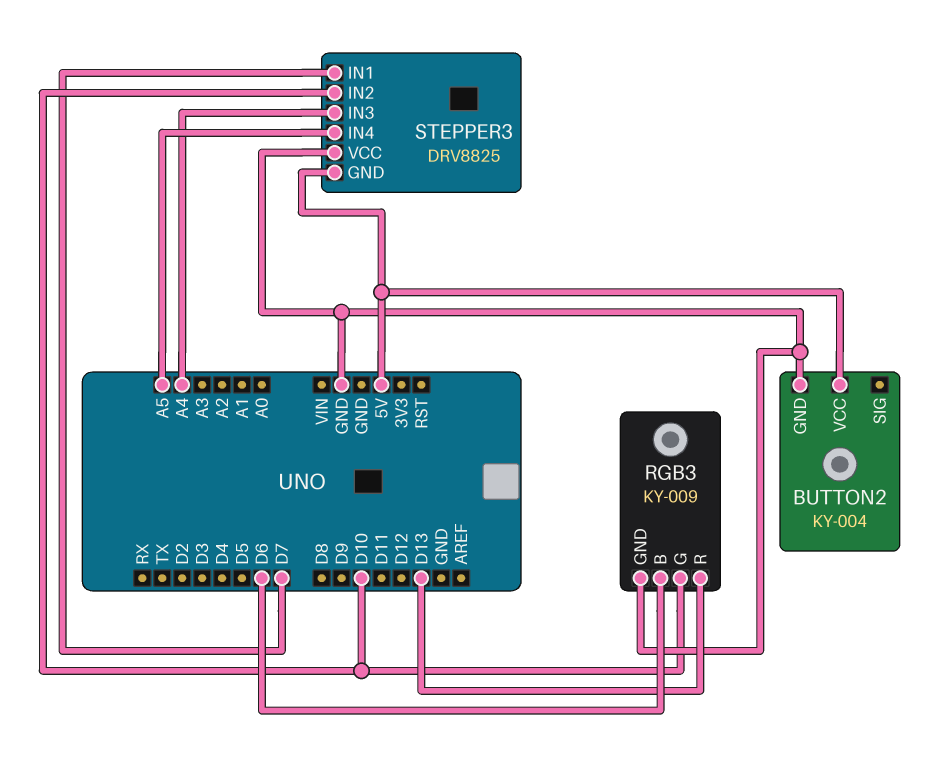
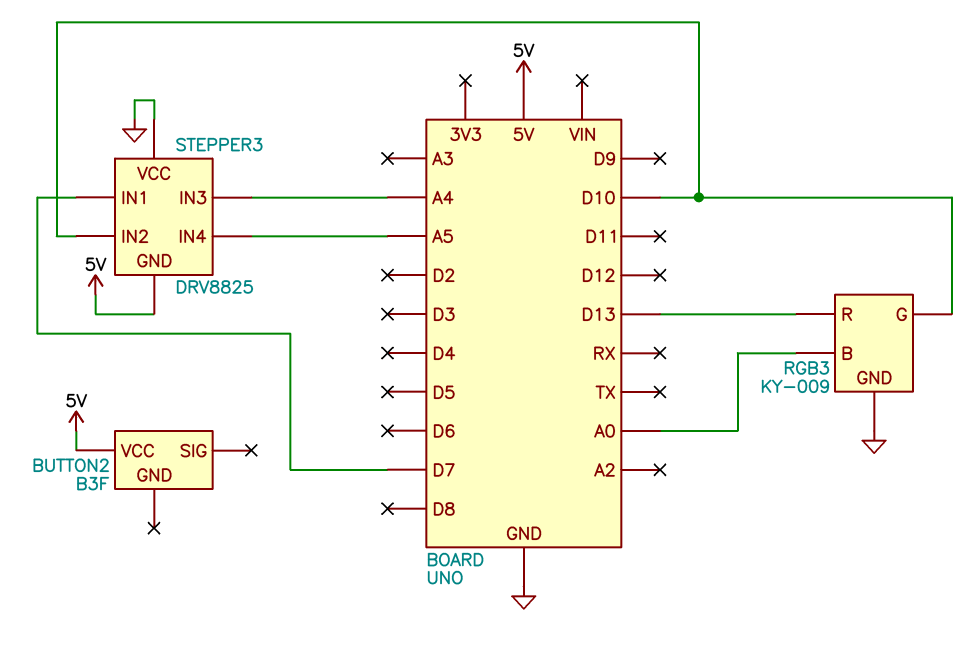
BUTTON2: KY-004 -> B3F
BUTTON2 pin GND: GND -> none
RGB3 pin B: D6 -> A0

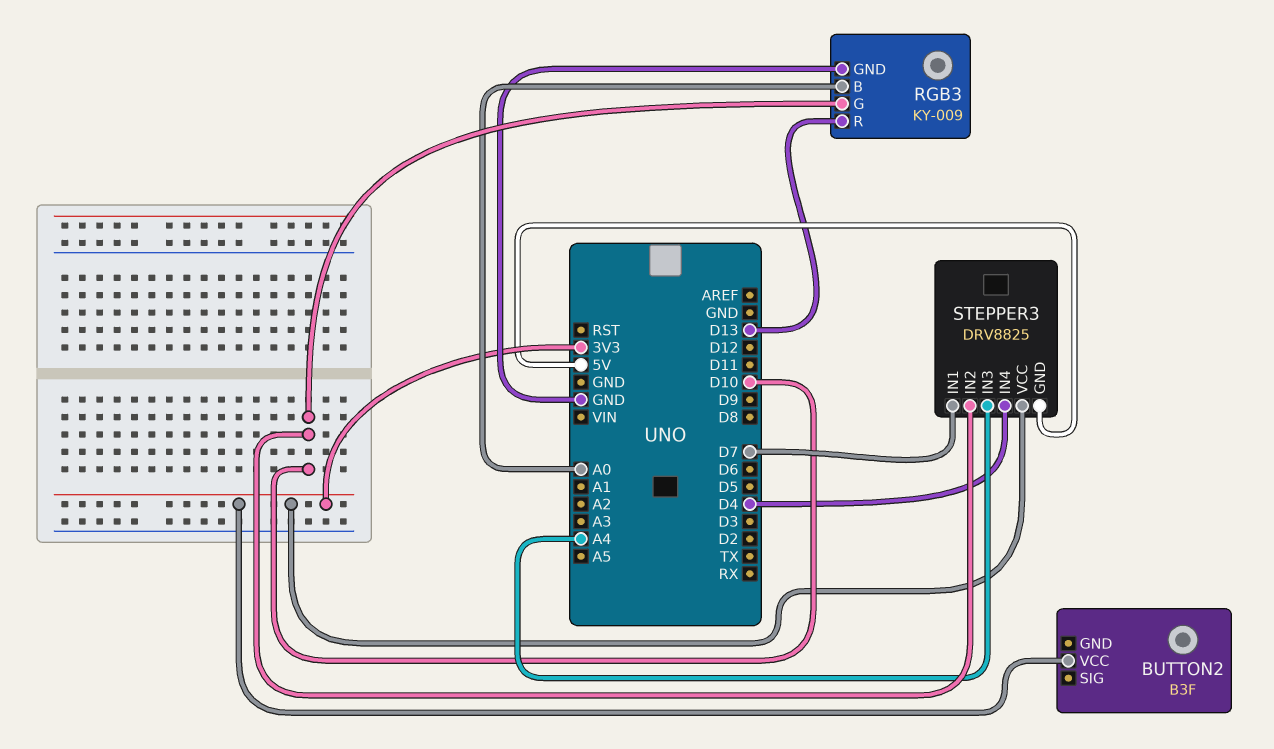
BUTTON2 pin VCC: 5V -> 3V3
STEPPER3 pin IN4: A5 -> D4
STEPPER3 pin VCC: GND -> 3V3

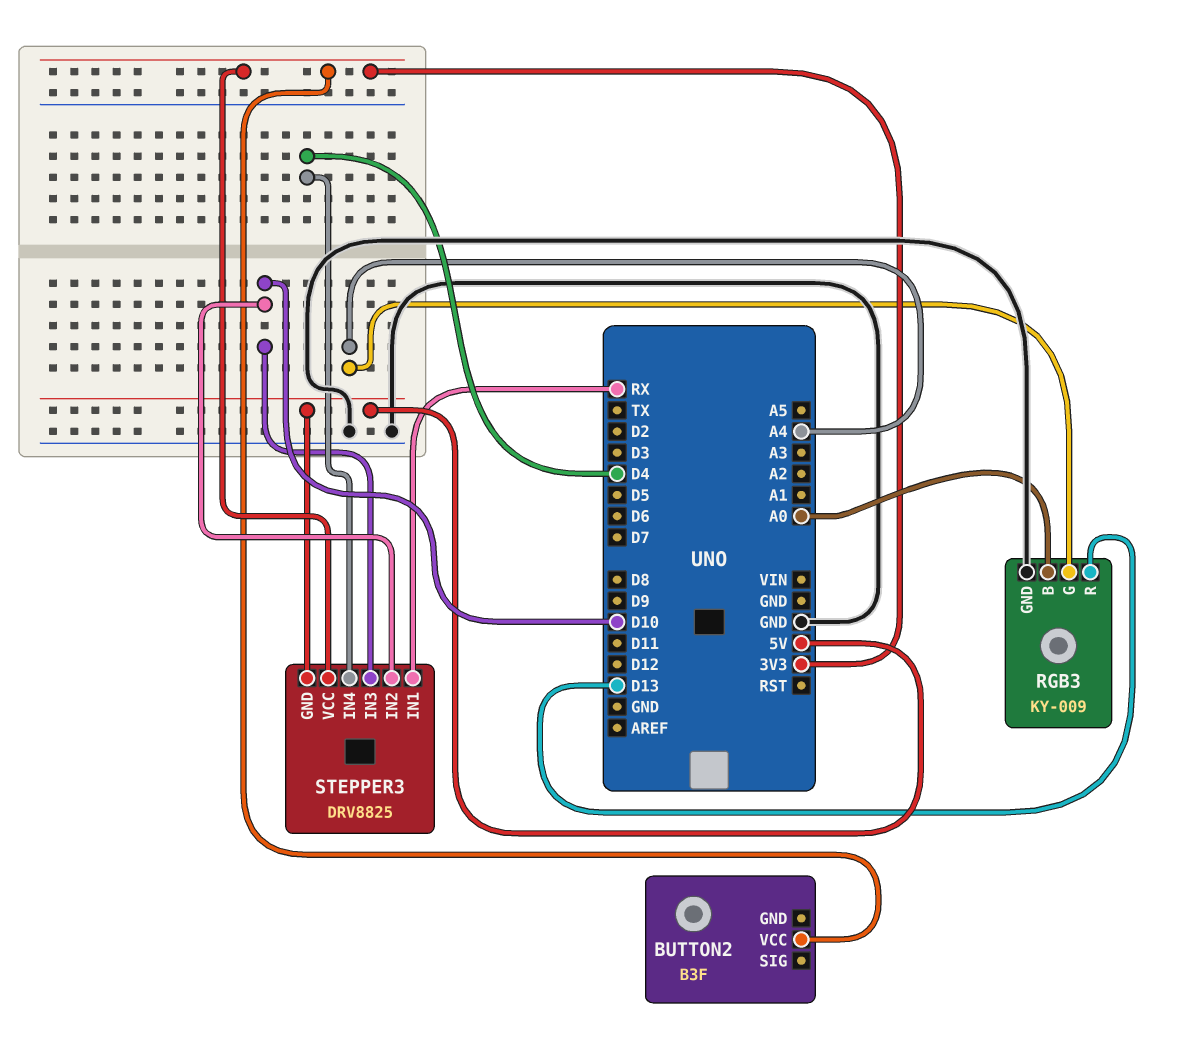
RGB3 pin G: D10 -> A4
STEPPER3 pin IN1: D7 -> RX
STEPPER3 pin IN3: A4 -> D10

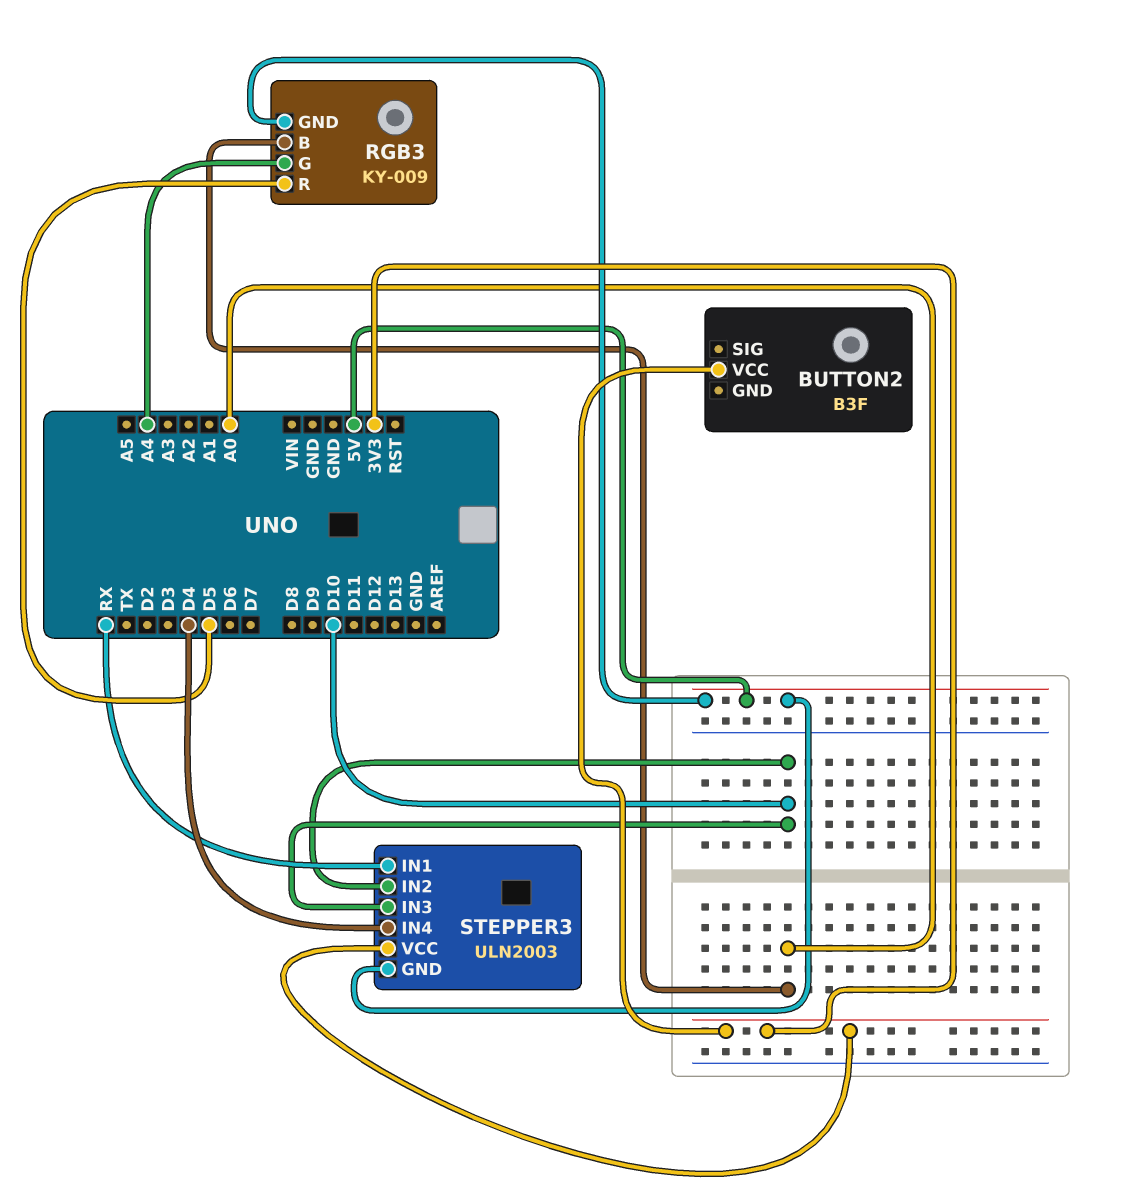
RGB3 pin GND: GND -> 5V
RGB3 pin R: D13 -> D5
STEPPER3: DRV8825 -> ULN2003

